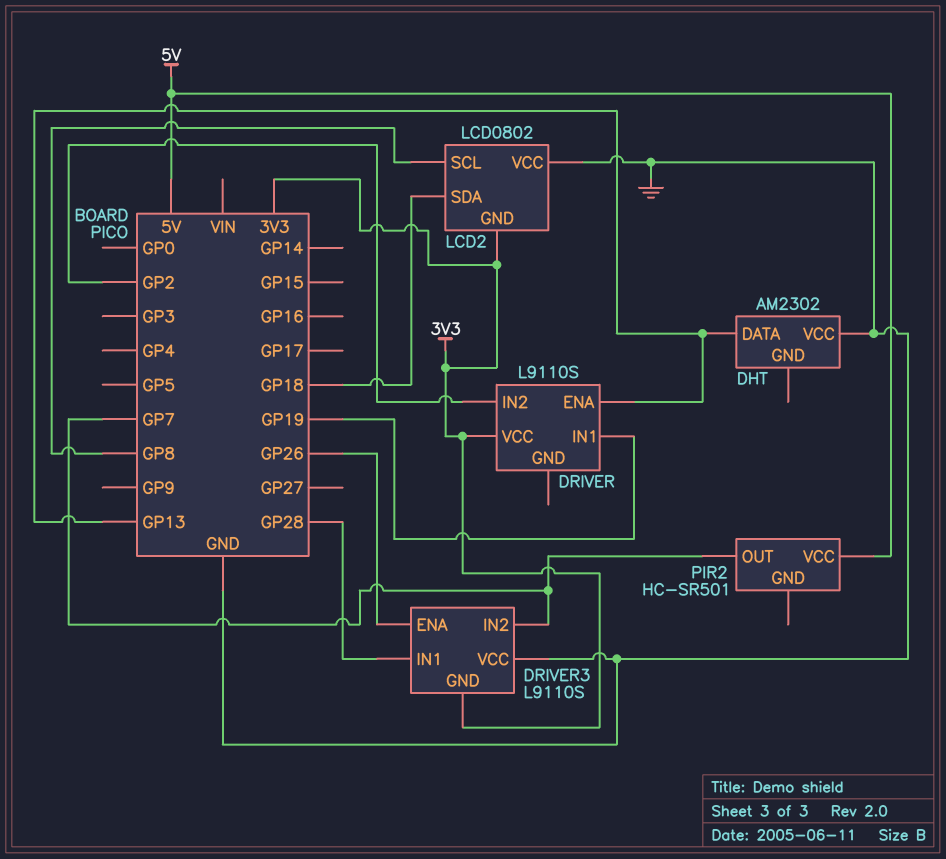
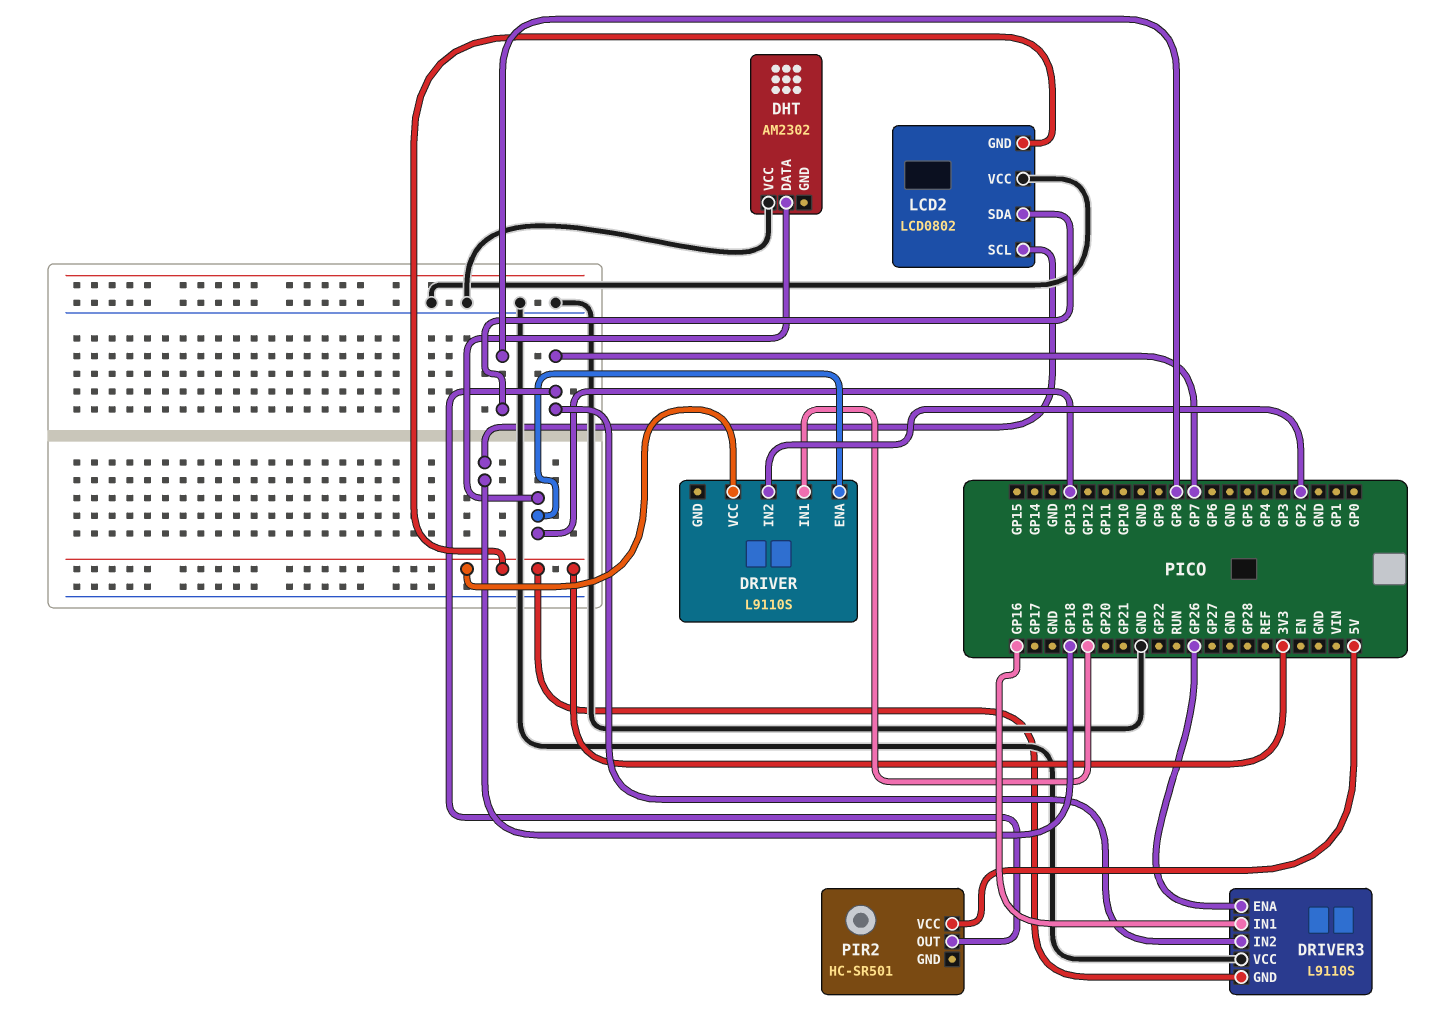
DRIVER3 pin IN1: GP28 -> GP16
LCD2 pin SCL: GP8 -> GP18
LCD2 pin SDA: GP18 -> GP8

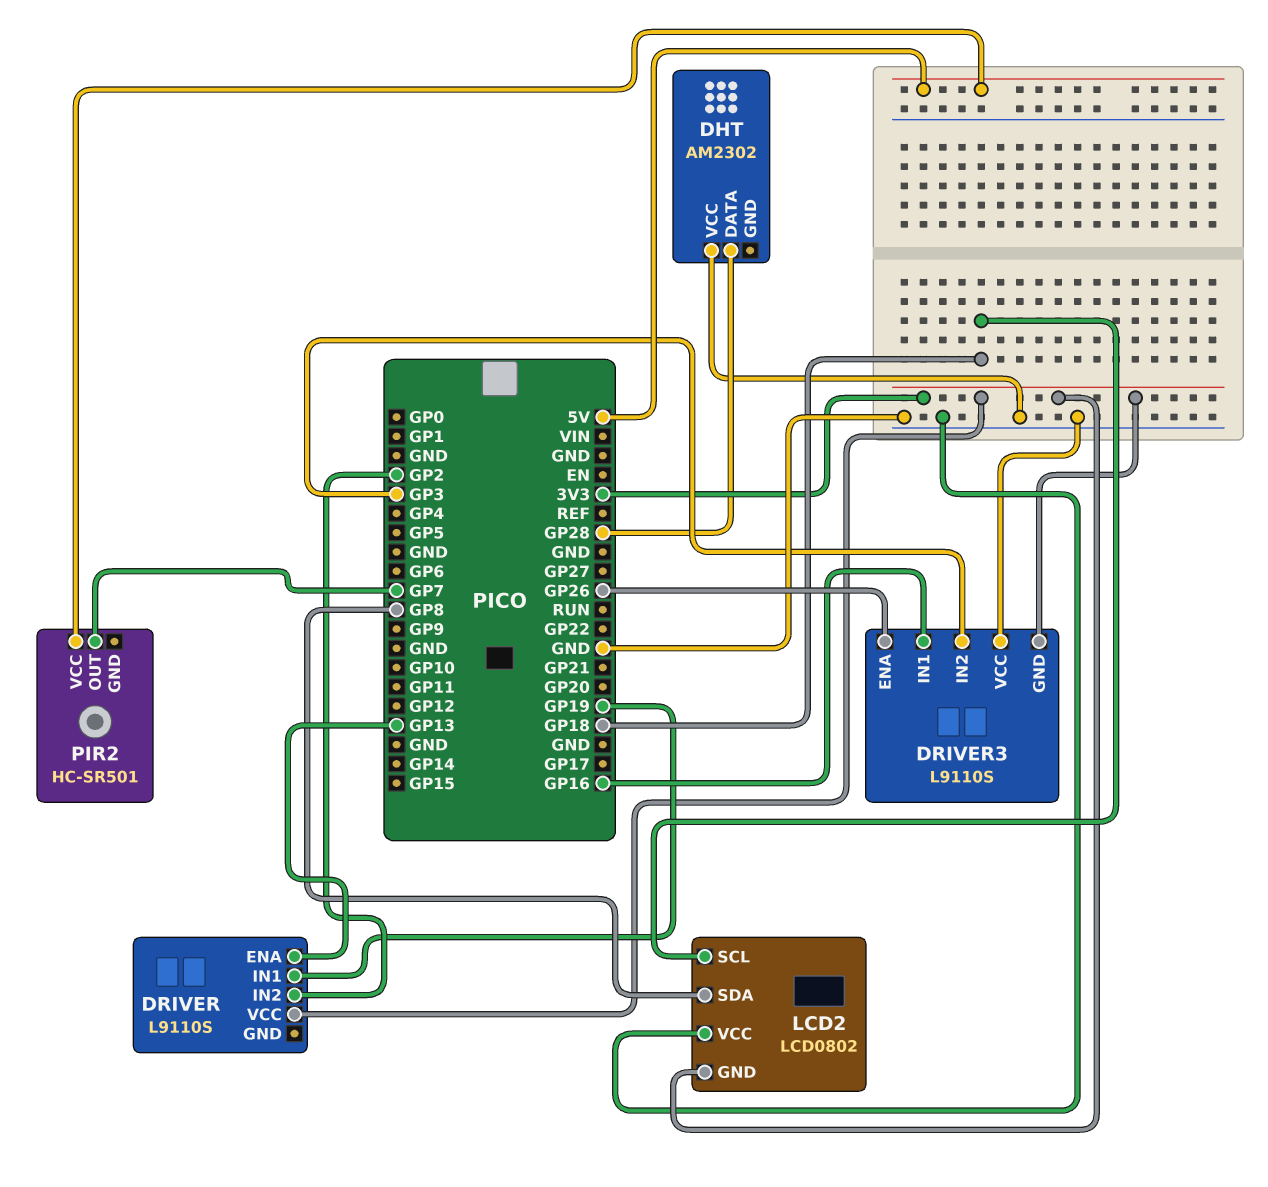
DHT pin DATA: GP13 -> GP28
DRIVER3 pin IN2: GP7 -> GP3

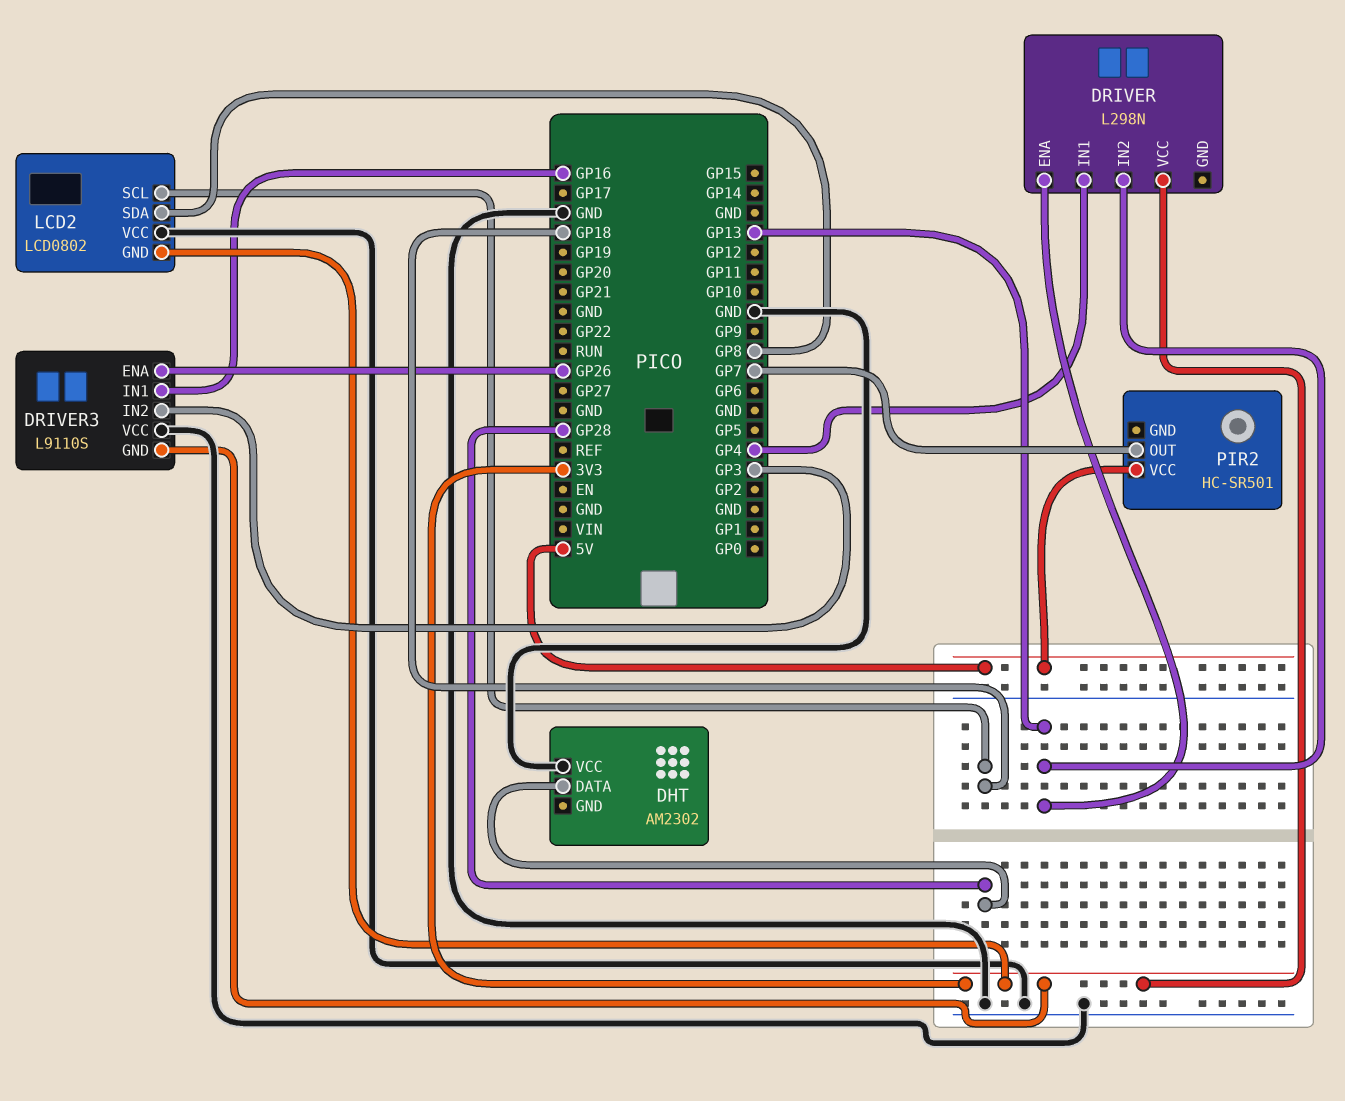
DRIVER: L9110S -> L298N
DRIVER pin IN1: GP19 -> GP4
DRIVER pin IN2: GP2 -> GP13

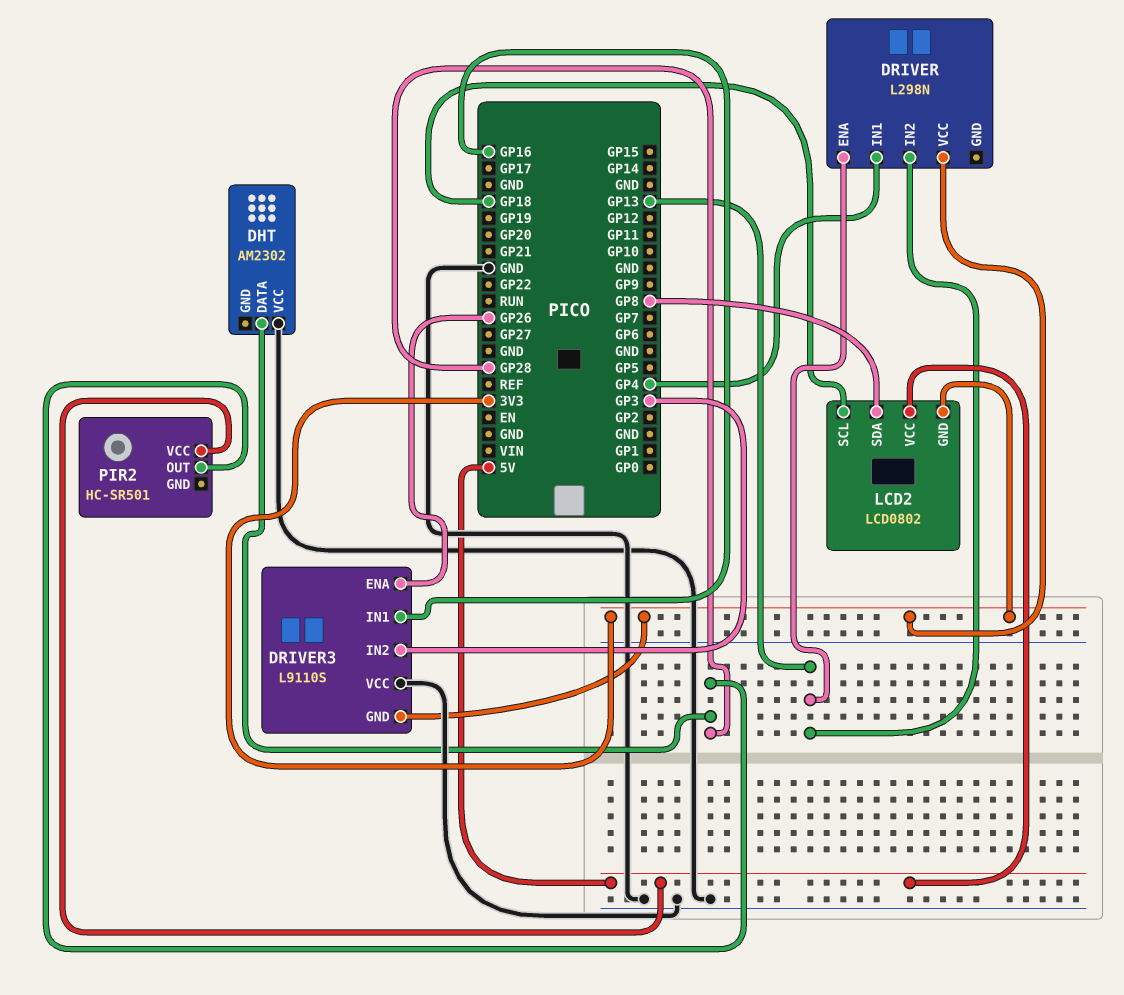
LCD2 pin VCC: GND -> 5V
PIR2 pin OUT: GP7 -> GP28

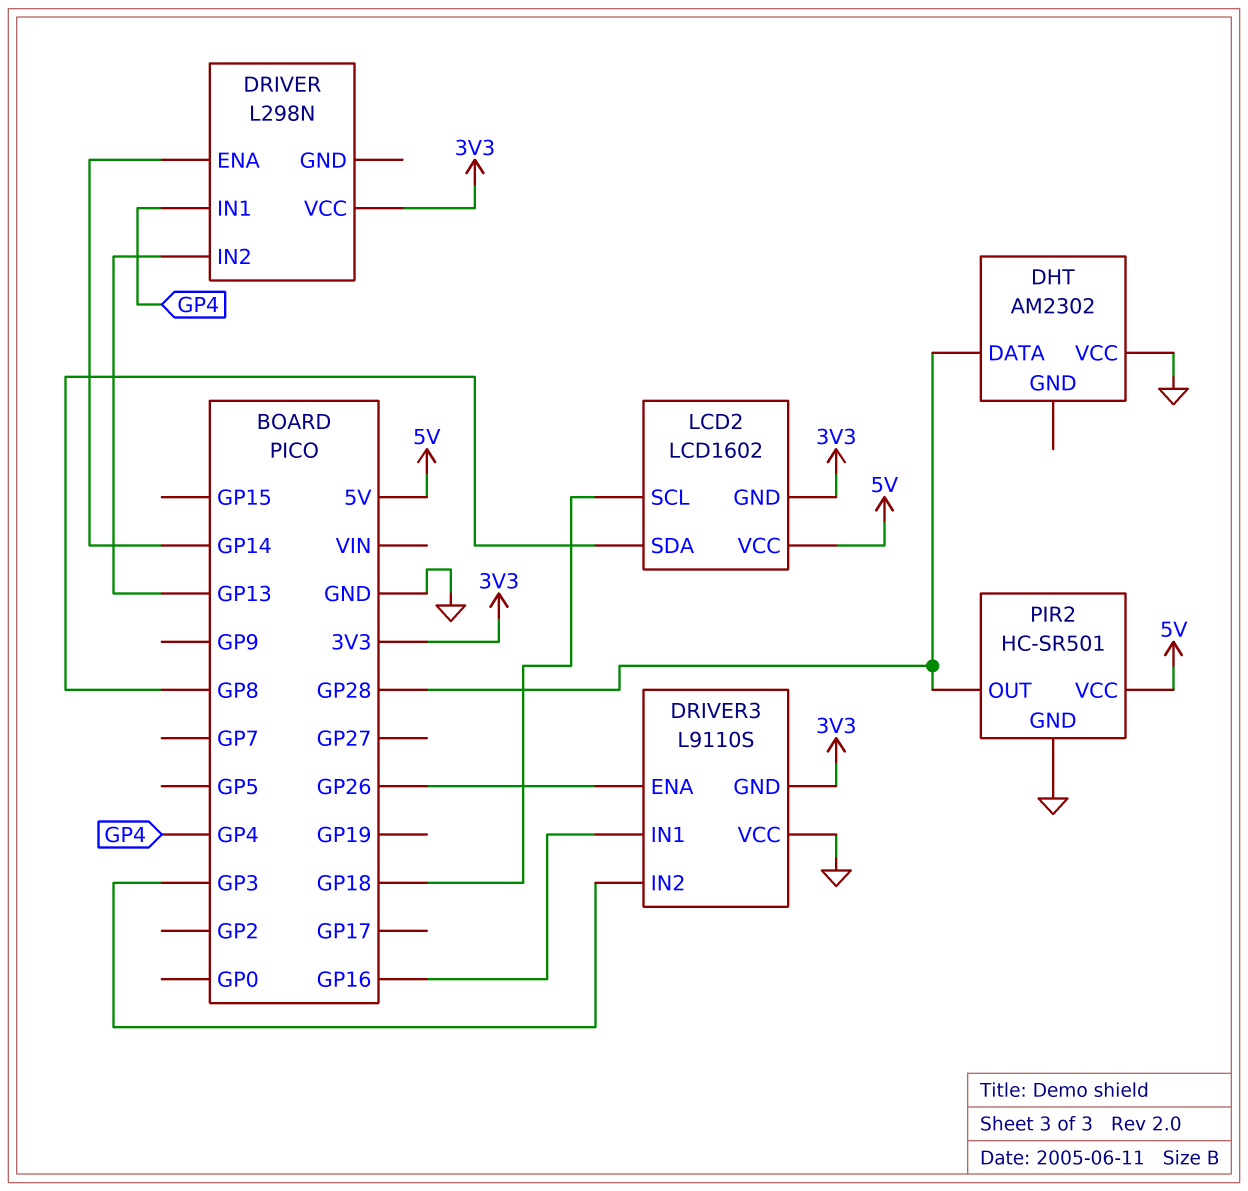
DRIVER pin ENA: GP13 -> GP14
LCD2: LCD0802 -> LCD1602
PIR2 pin GND: none -> GND

